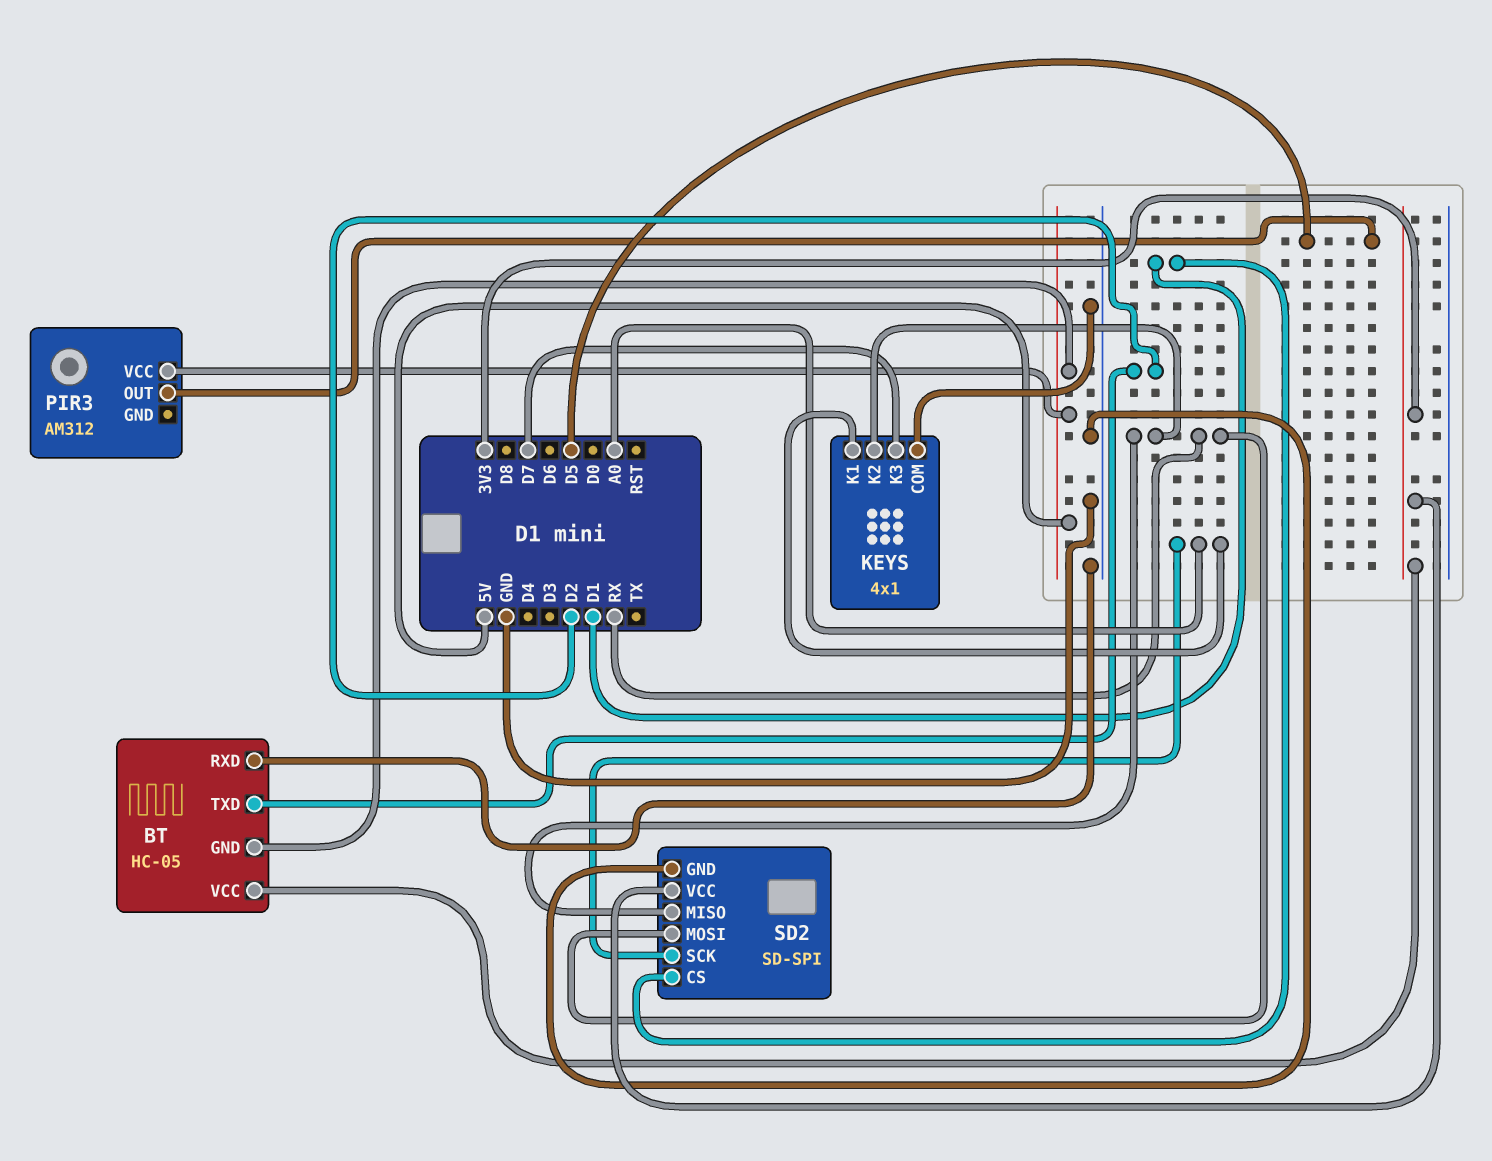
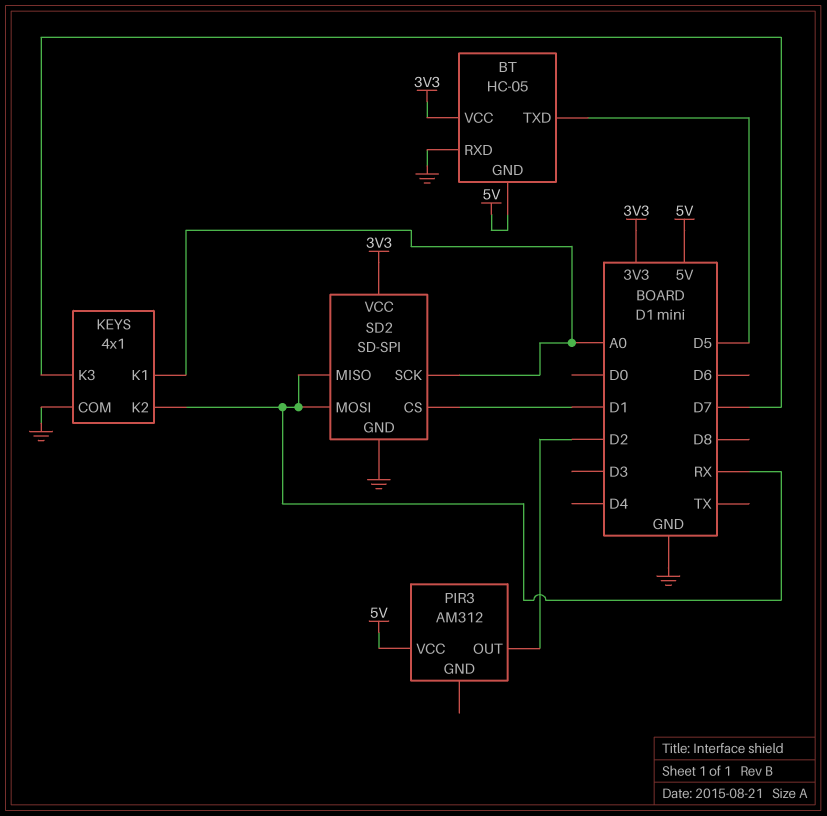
BT pin TXD: D2 -> D5
PIR3 pin OUT: D5 -> D2

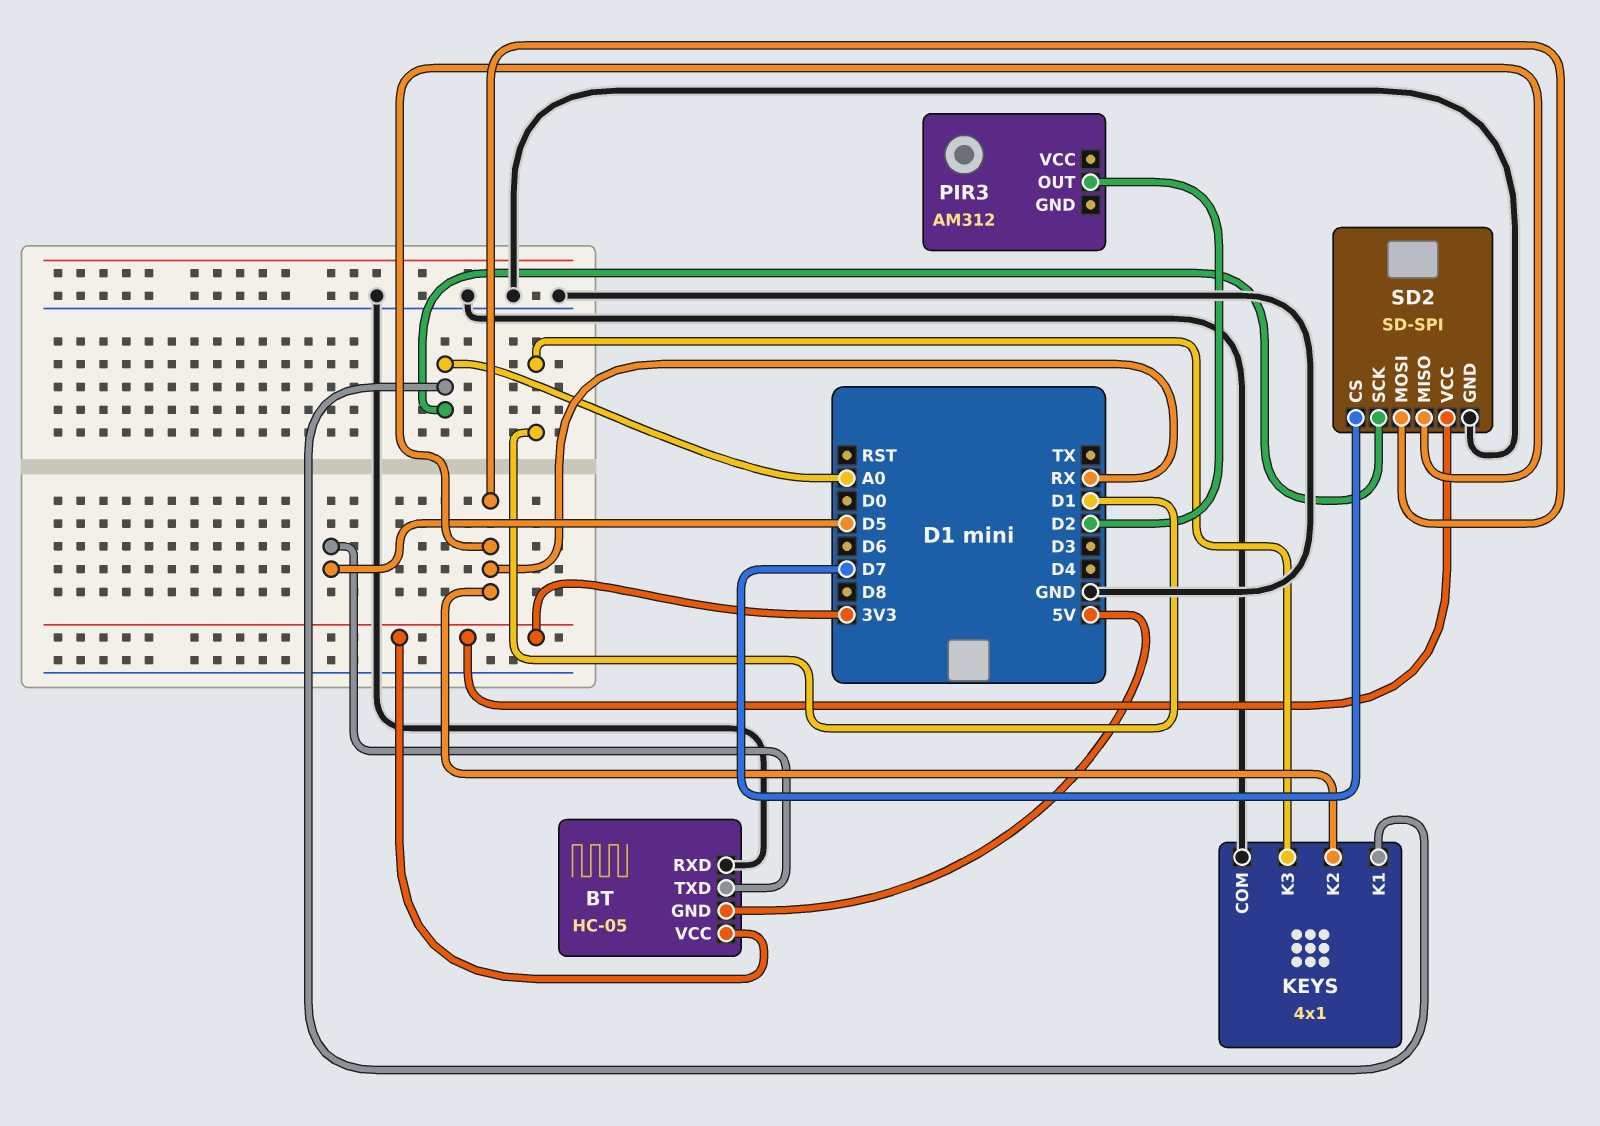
KEYS pin K3: D7 -> D1
PIR3 pin VCC: 5V -> none
SD2 pin CS: D1 -> D7

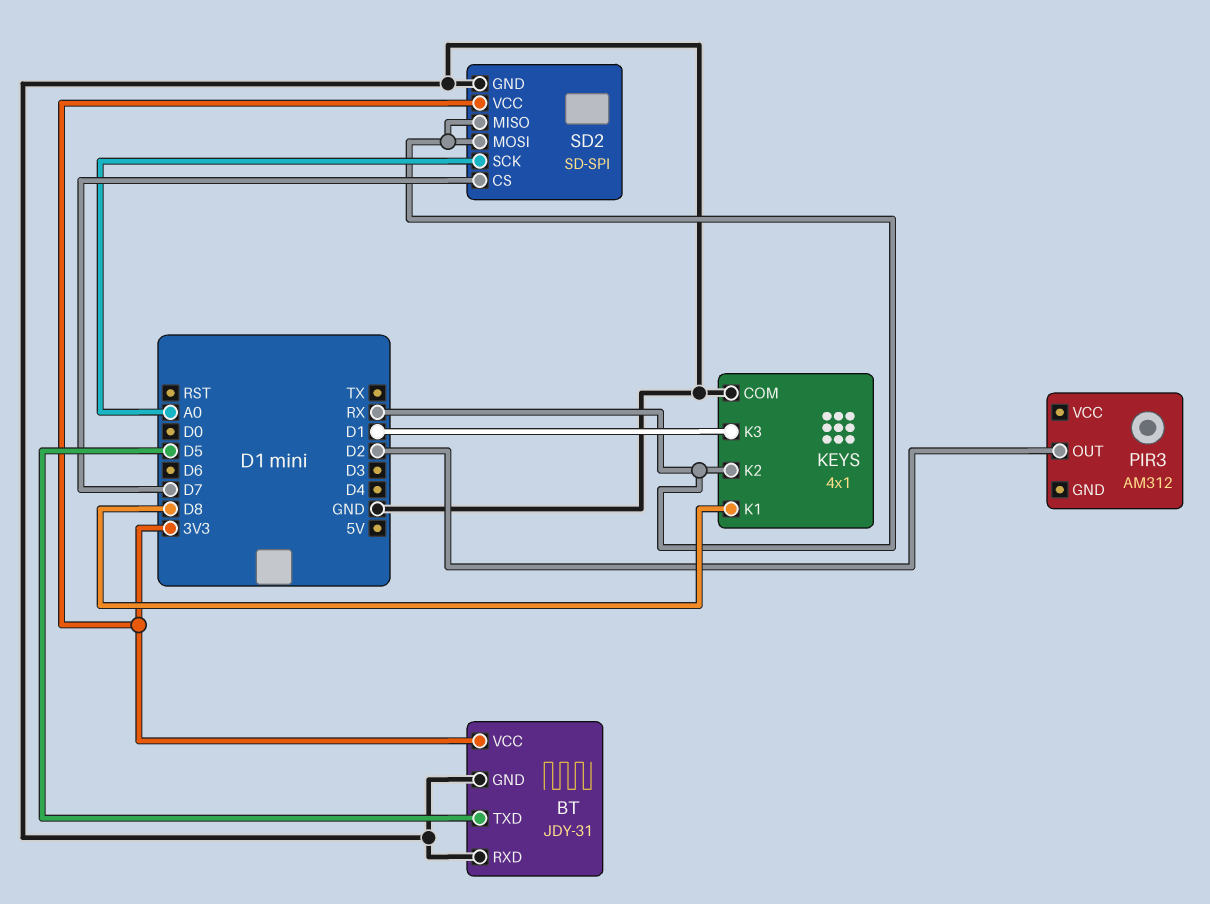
BT: HC-05 -> JDY-31
BT pin GND: 5V -> GND
KEYS pin K1: A0 -> D8

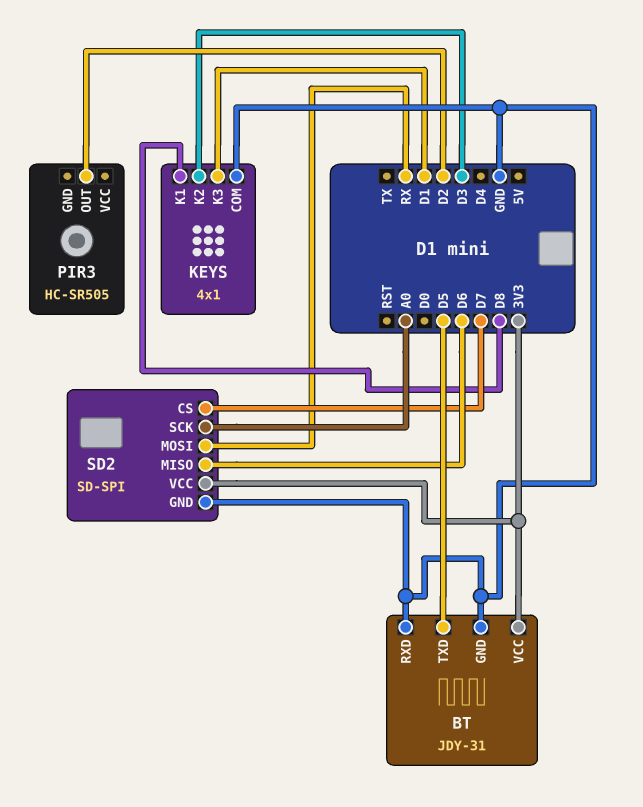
KEYS pin K2: RX -> D3
PIR3: AM312 -> HC-SR505
SD2 pin MISO: RX -> D6

